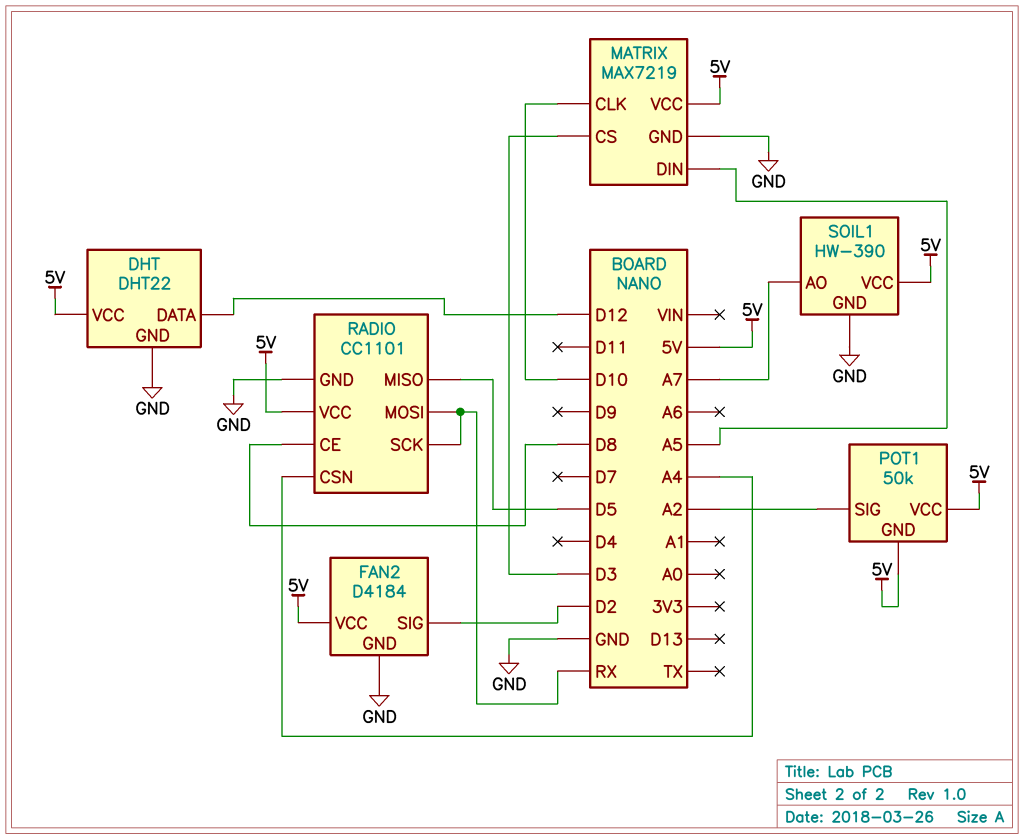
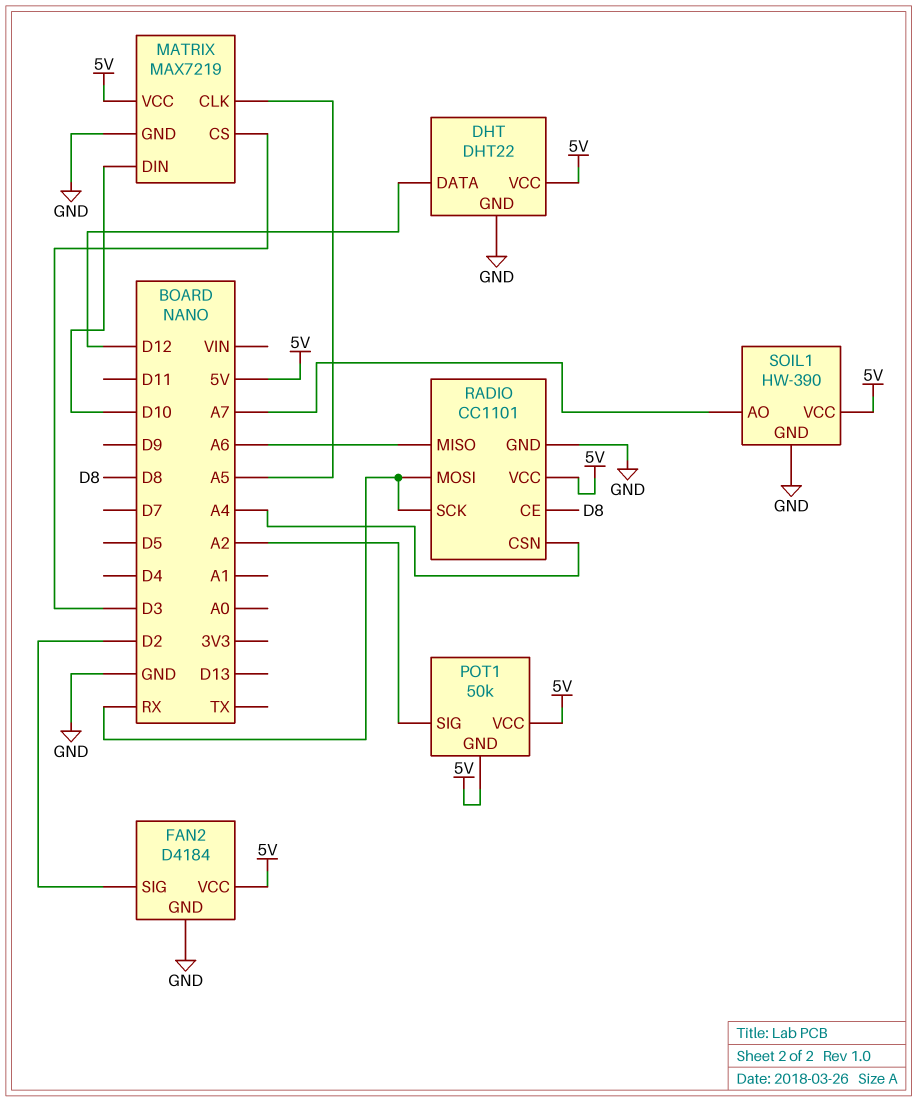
MATRIX pin CLK: D10 -> A5
MATRIX pin DIN: A5 -> D10
RADIO pin MISO: D5 -> A6

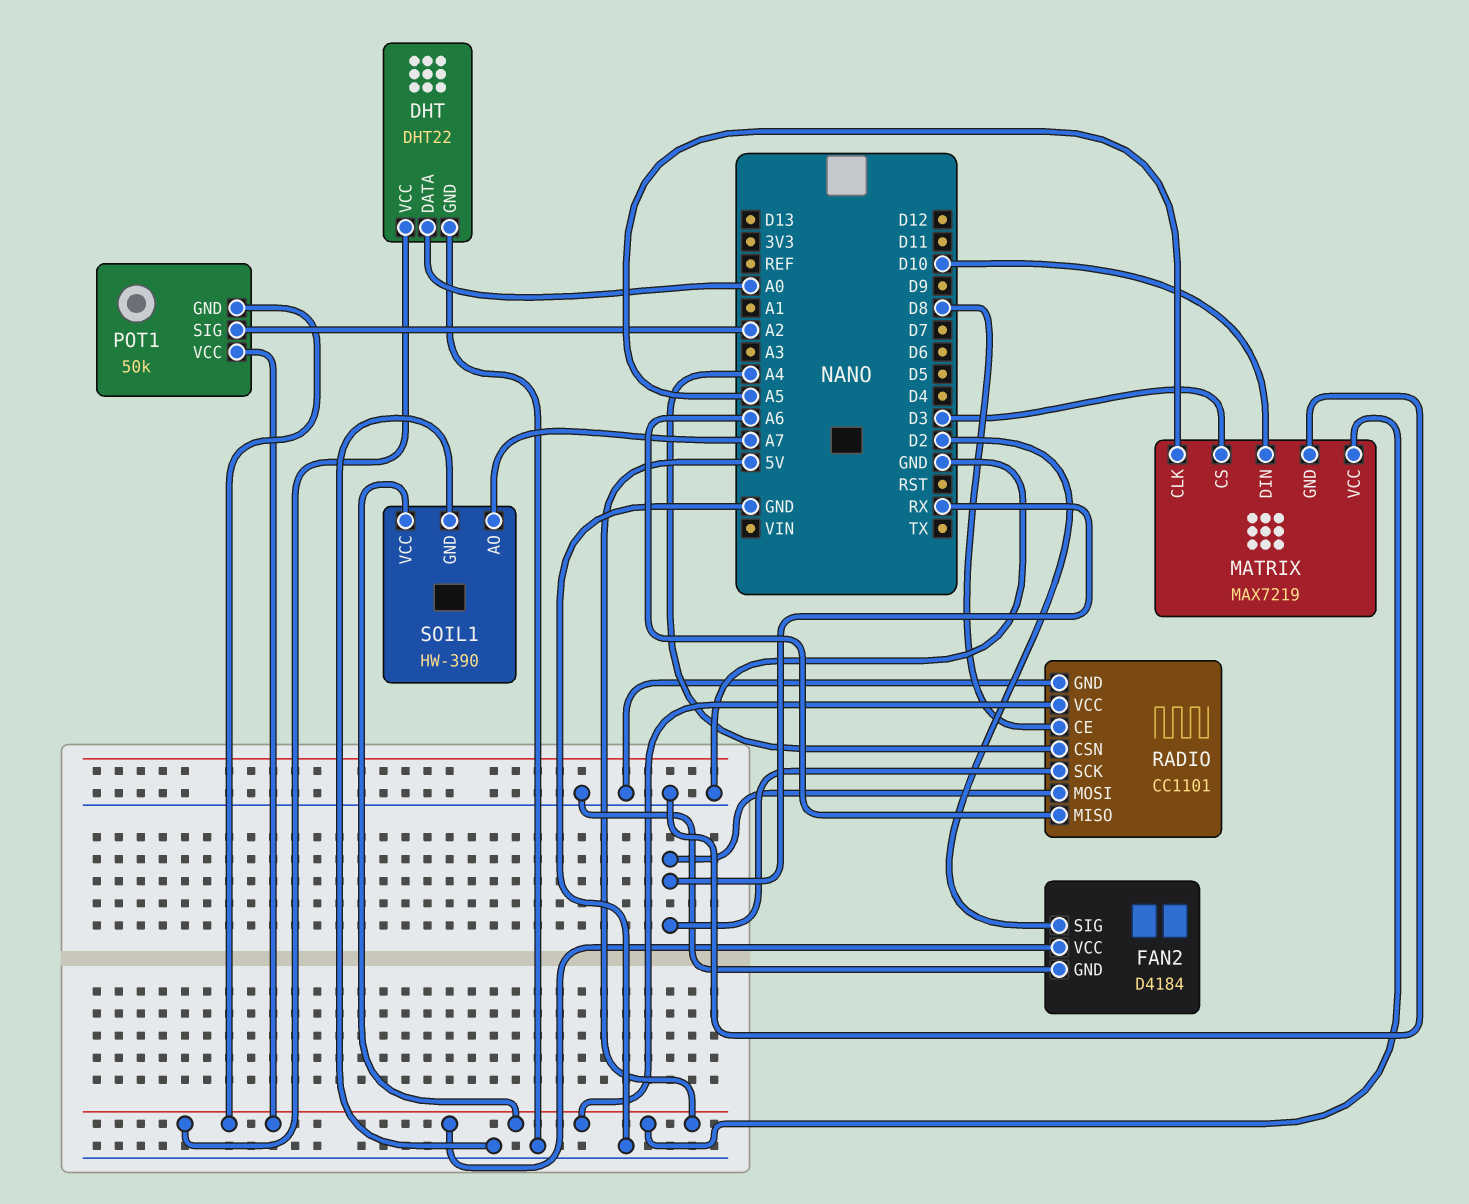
DHT pin DATA: D12 -> A0

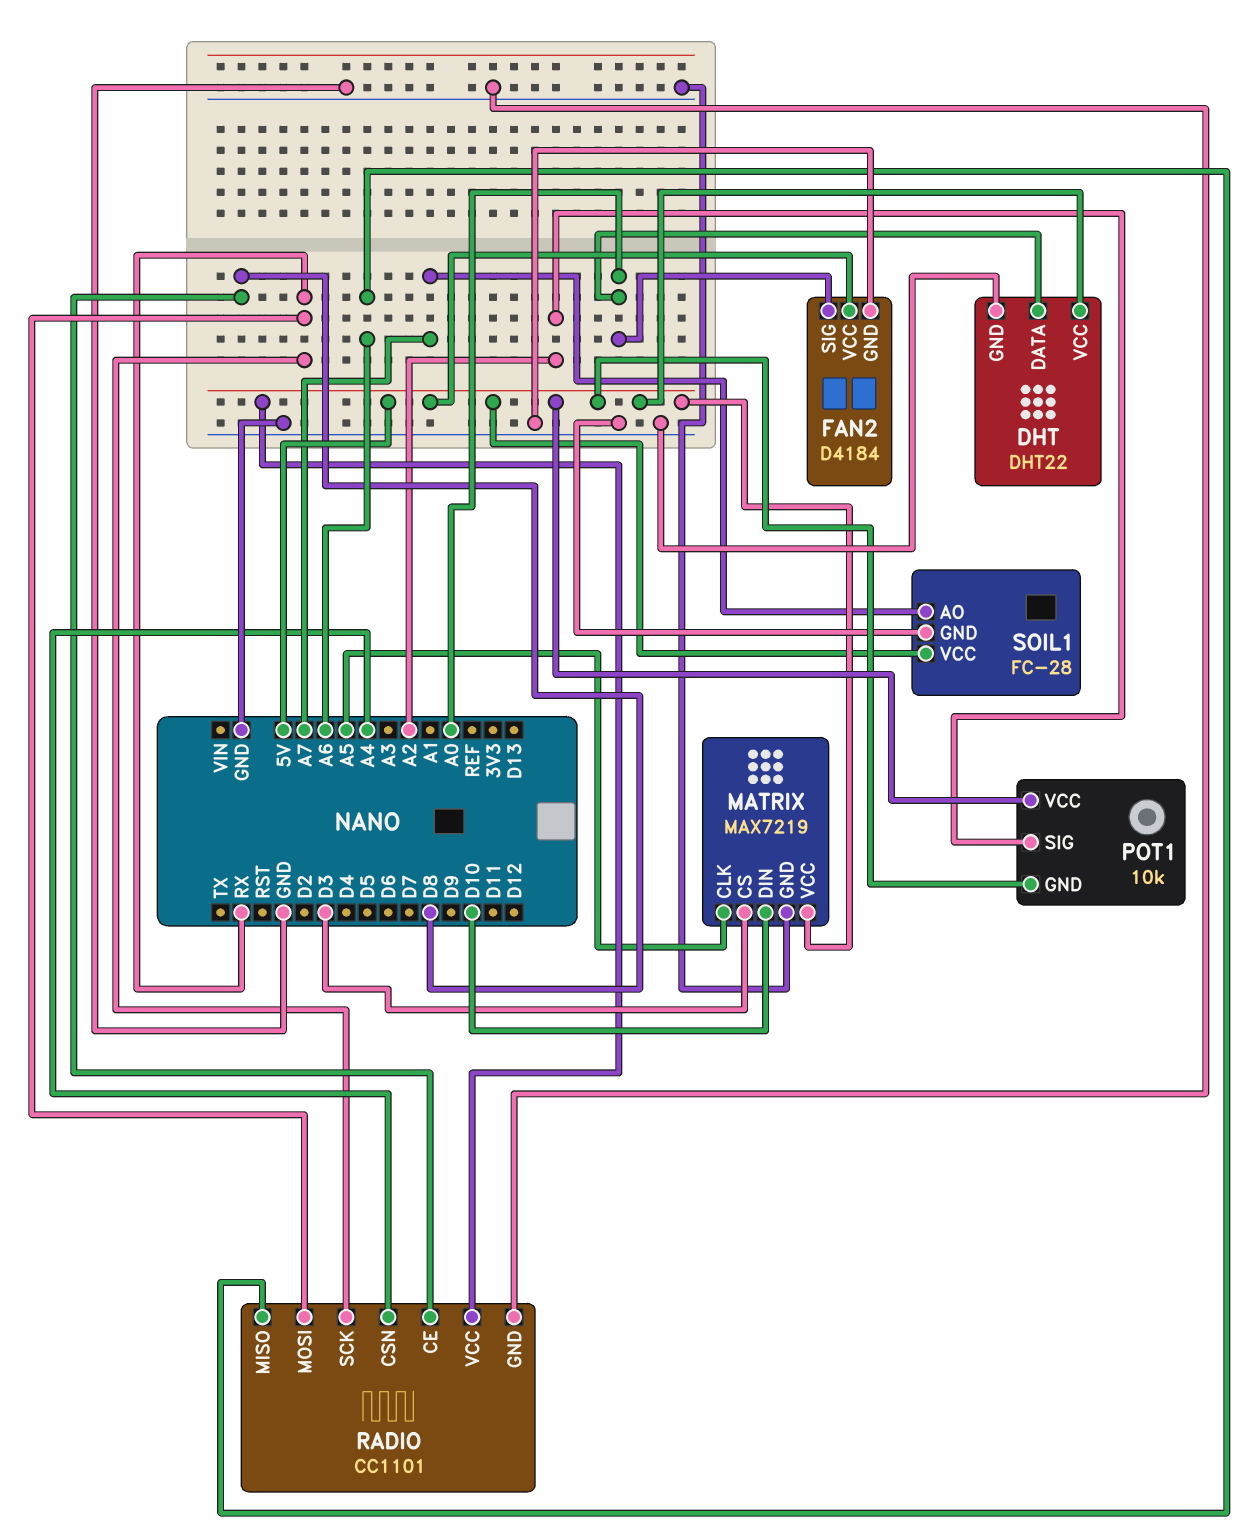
FAN2 pin SIG: D2 -> A0
POT1: 50k -> 10k
SOIL1: HW-390 -> FC-28

